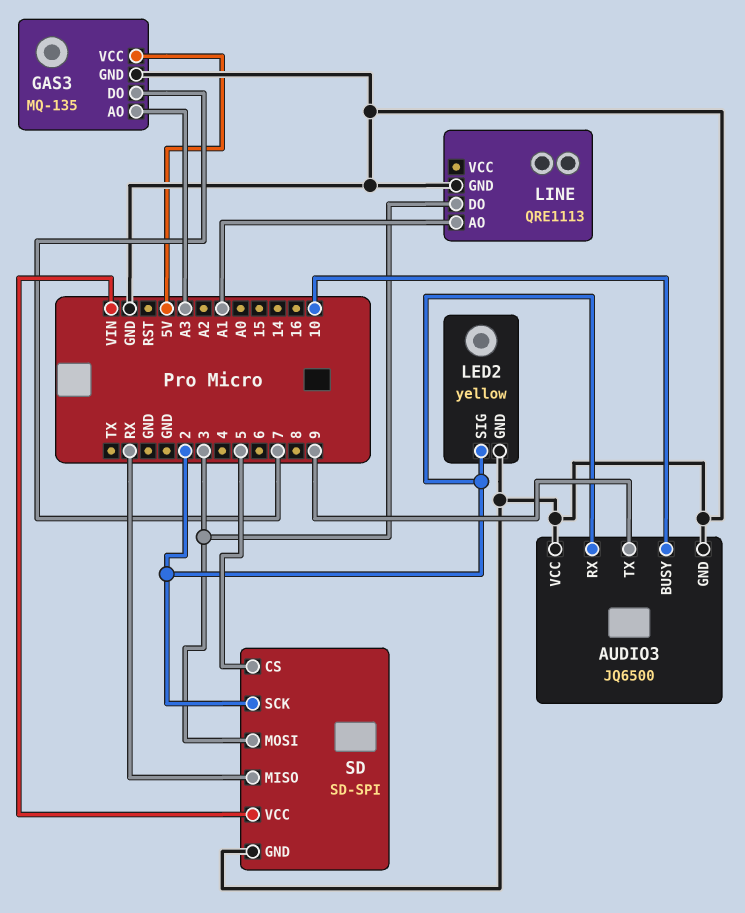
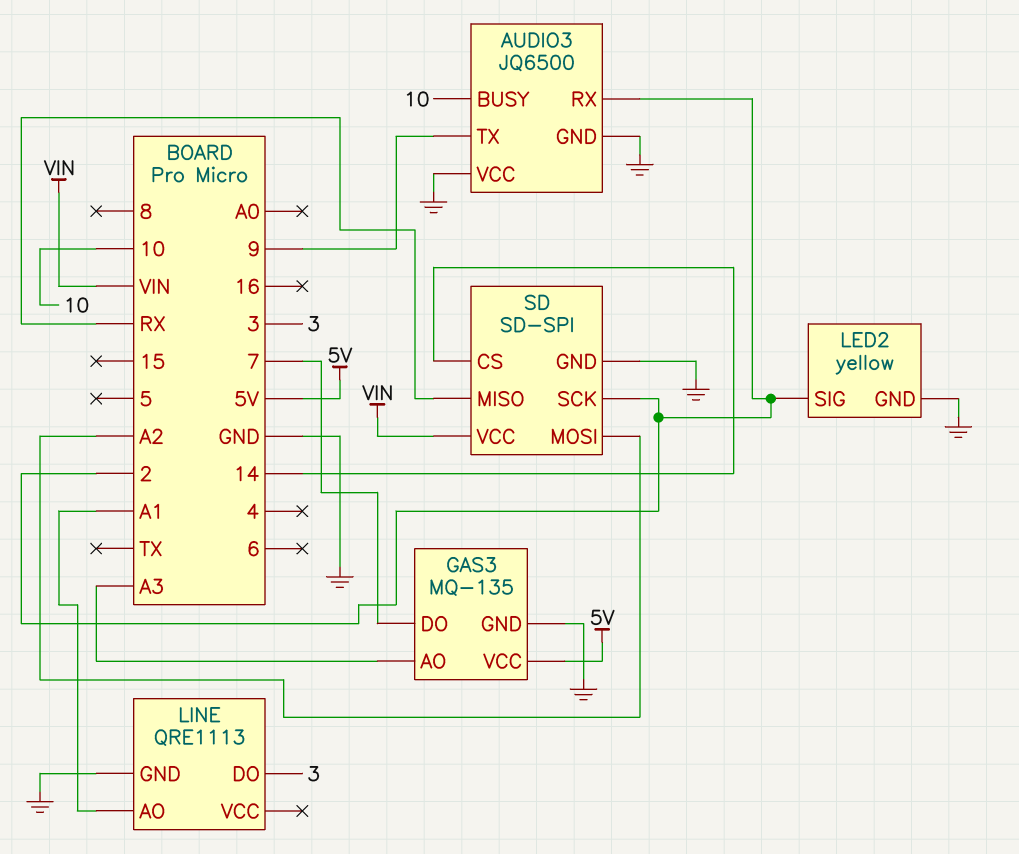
SD pin CS: 5 -> 14
SD pin MOSI: 3 -> A2

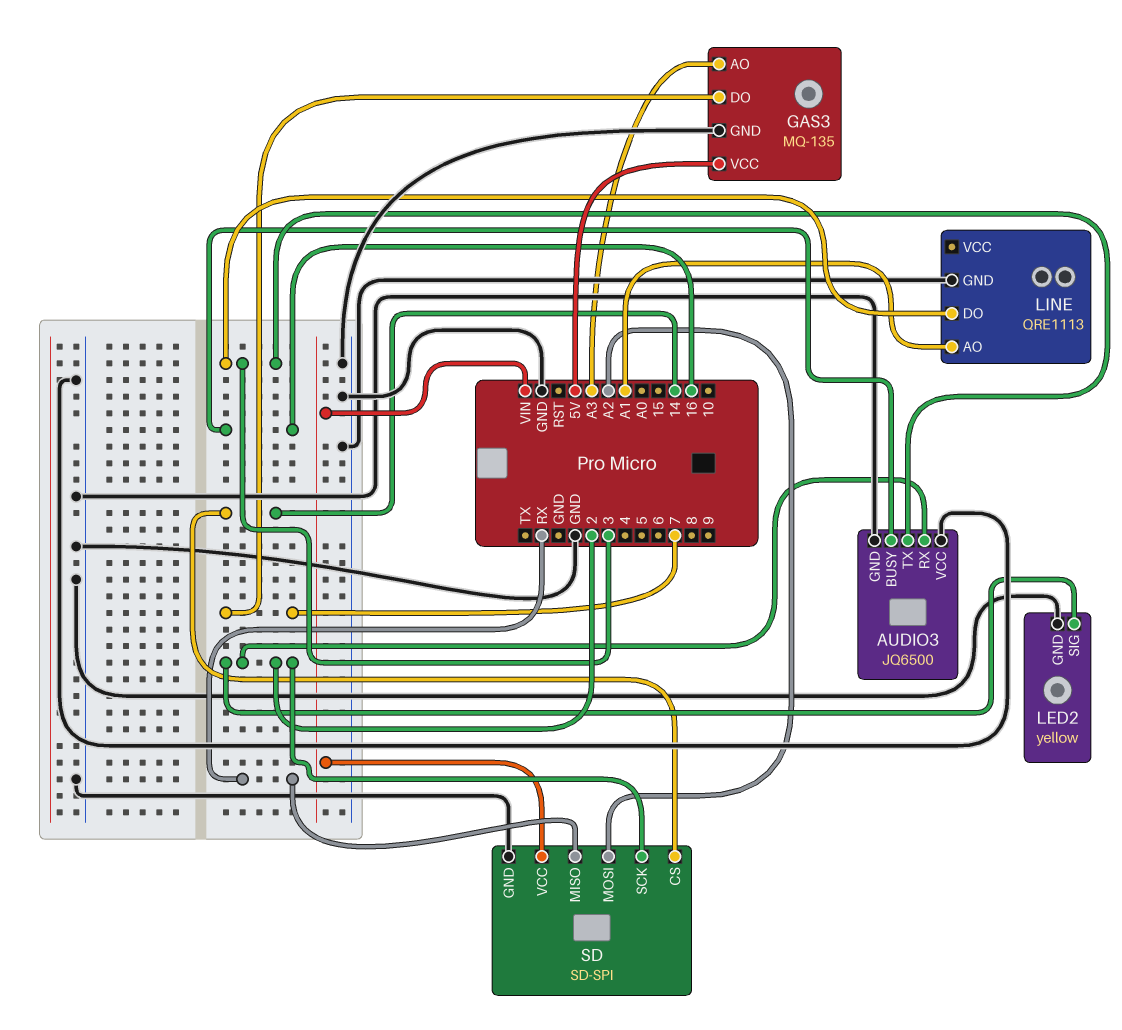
AUDIO3 pin BUSY: 10 -> 16
AUDIO3 pin TX: 9 -> 3

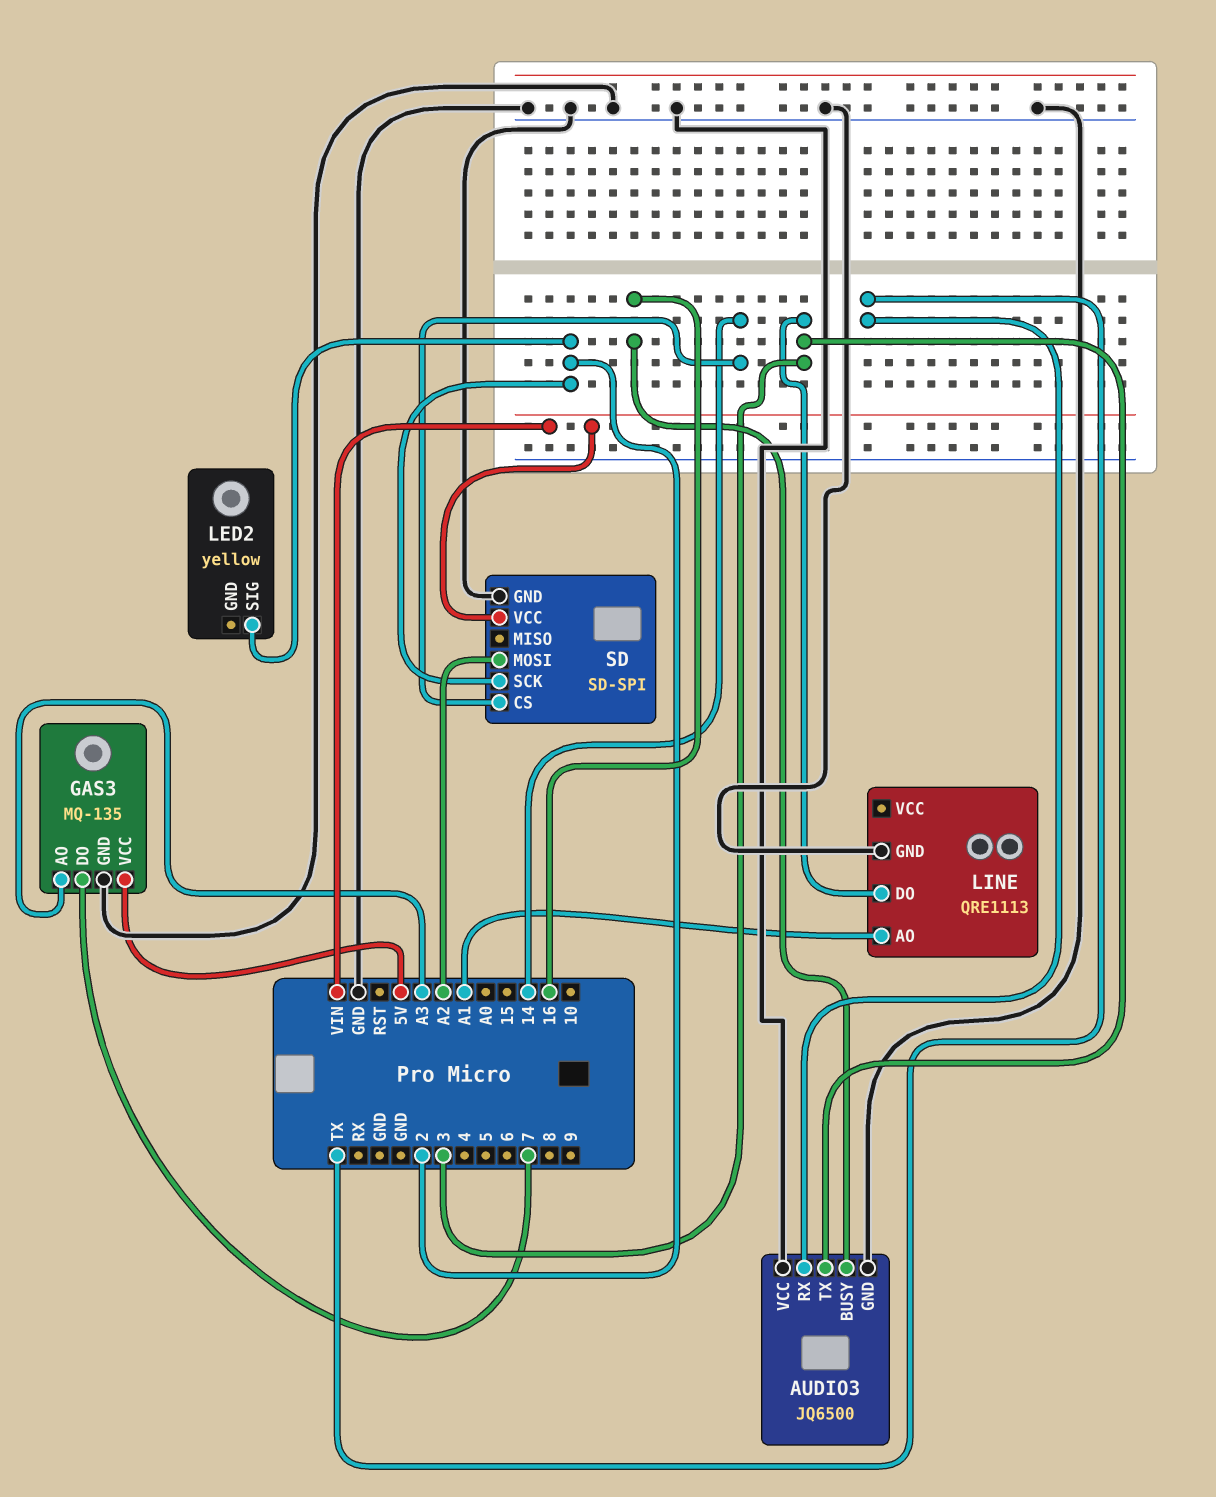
AUDIO3 pin RX: 2 -> TX
LED2 pin GND: GND -> none
SD pin MISO: RX -> none

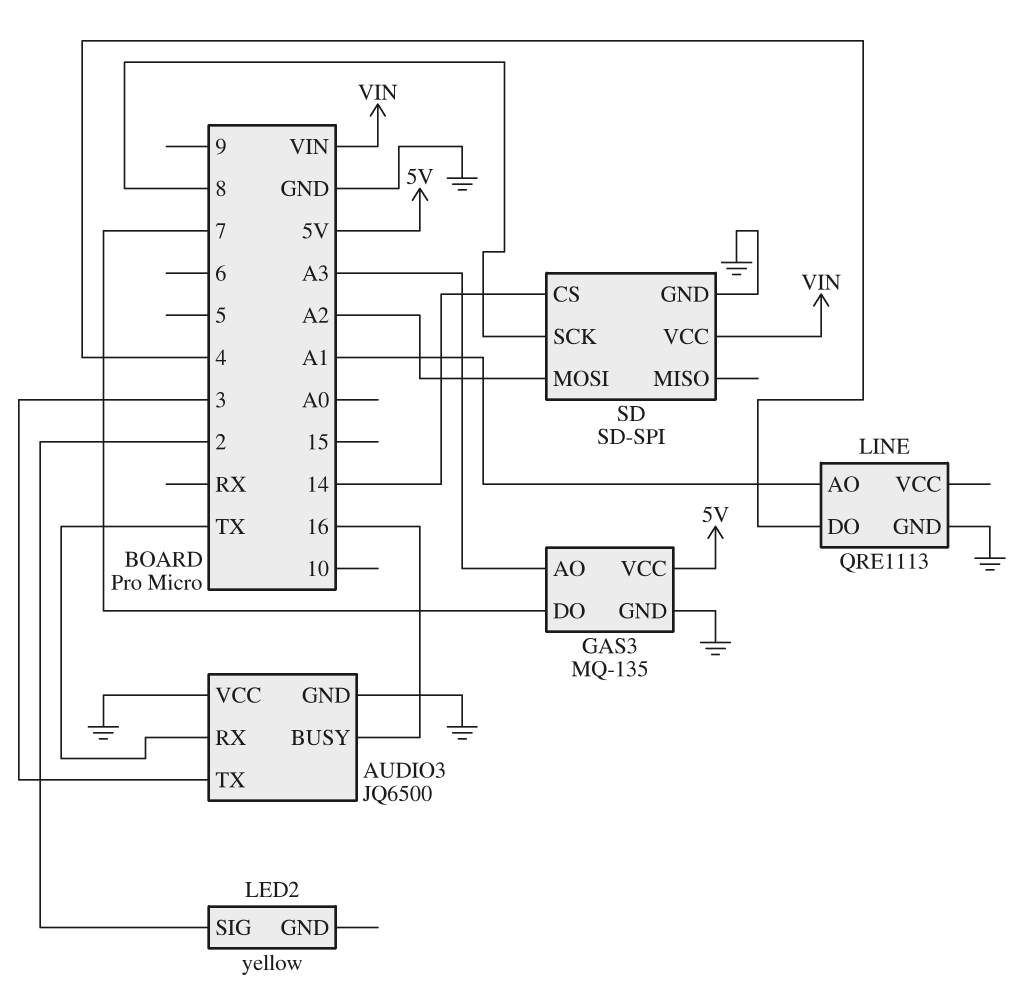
LINE pin DO: 3 -> 4
SD pin SCK: 2 -> 8

